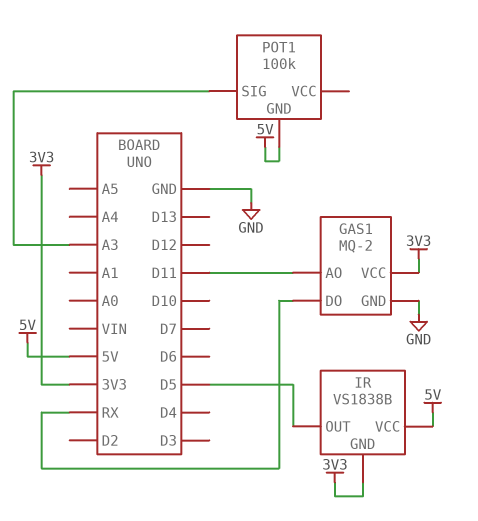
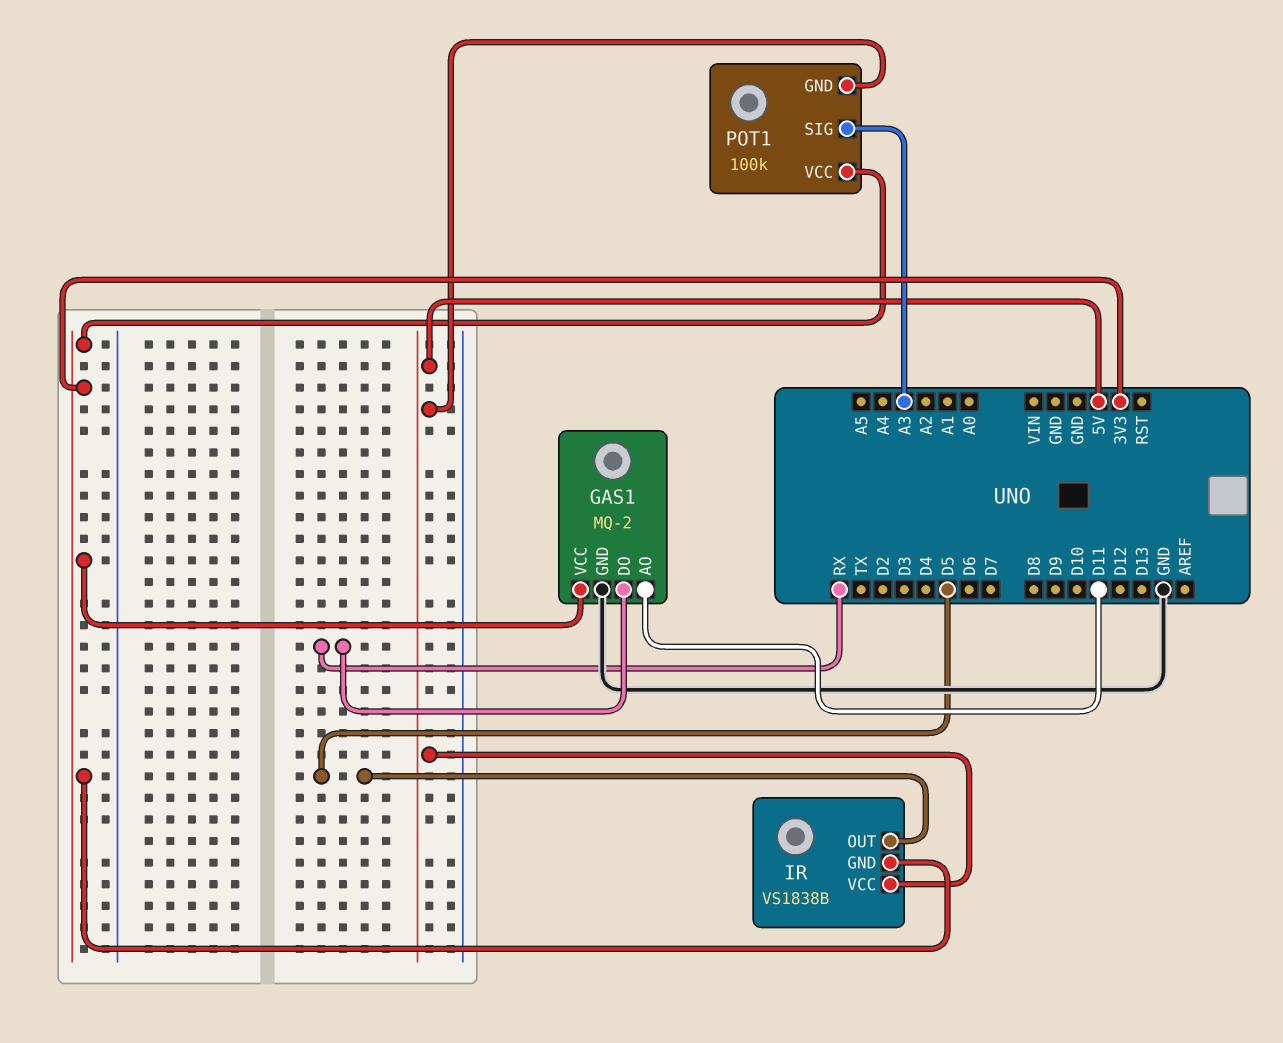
POT1 pin VCC: none -> 3V3

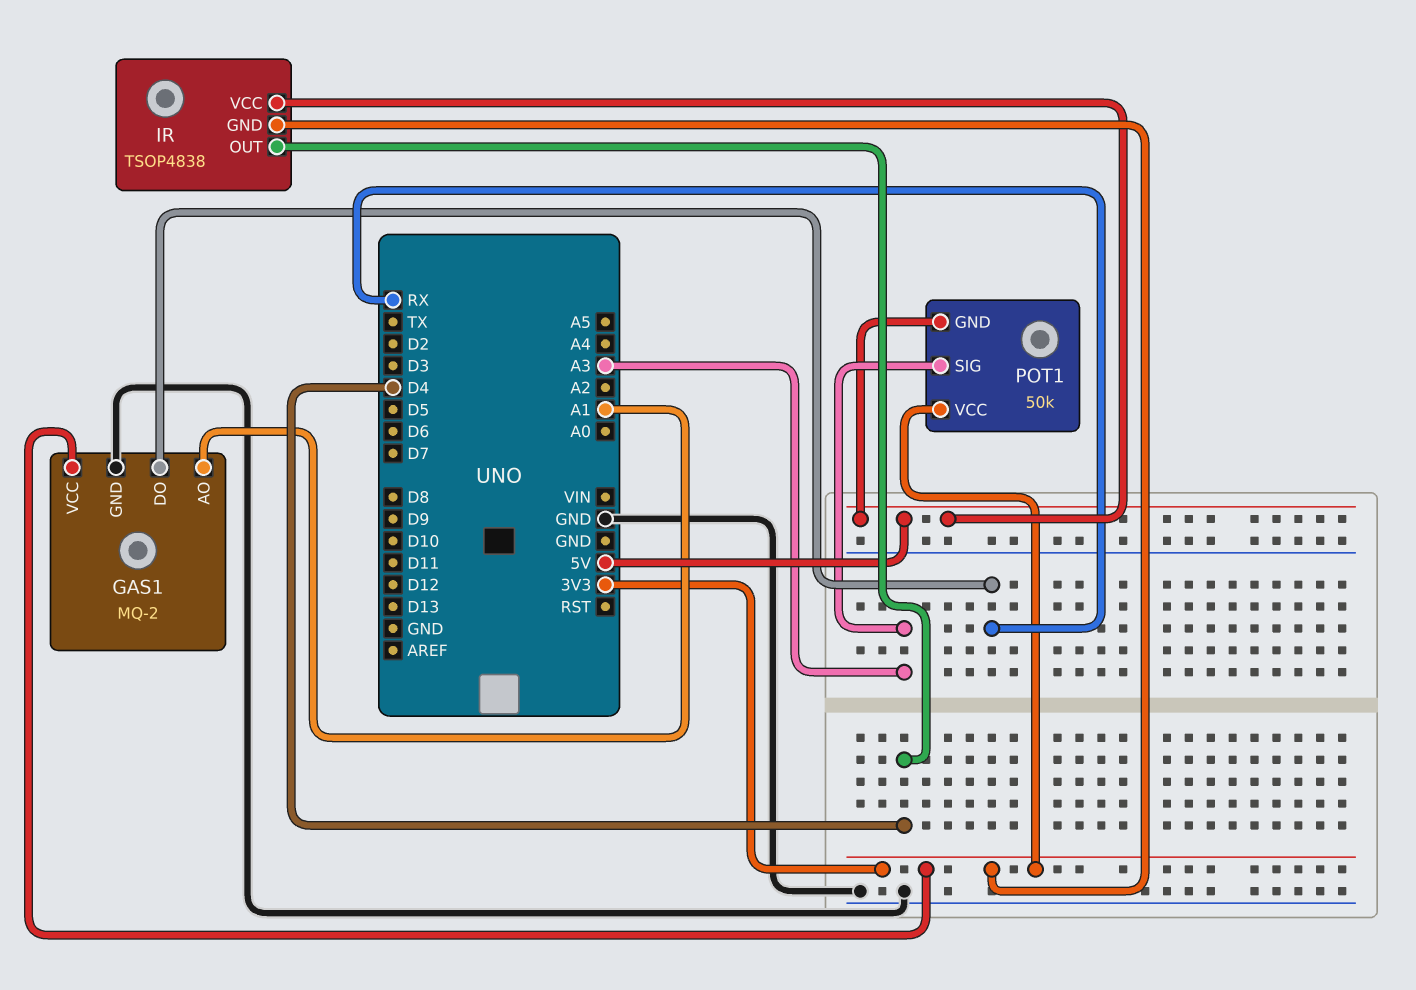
GAS1 pin AO: D11 -> A1
IR: VS1838B -> TSOP4838
IR pin OUT: D5 -> D4
POT1: 100k -> 50k

